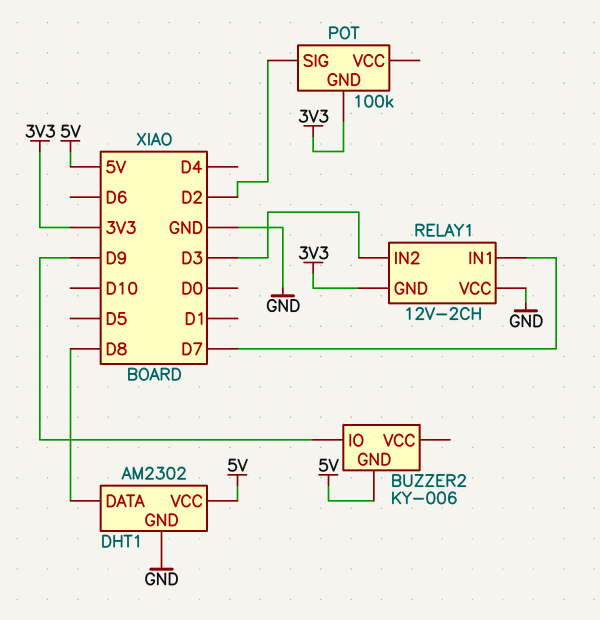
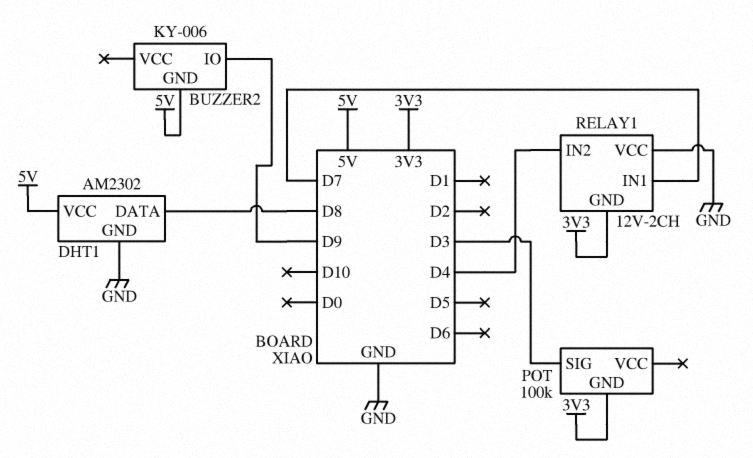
POT pin SIG: D2 -> D3
RELAY1 pin IN2: D3 -> D4

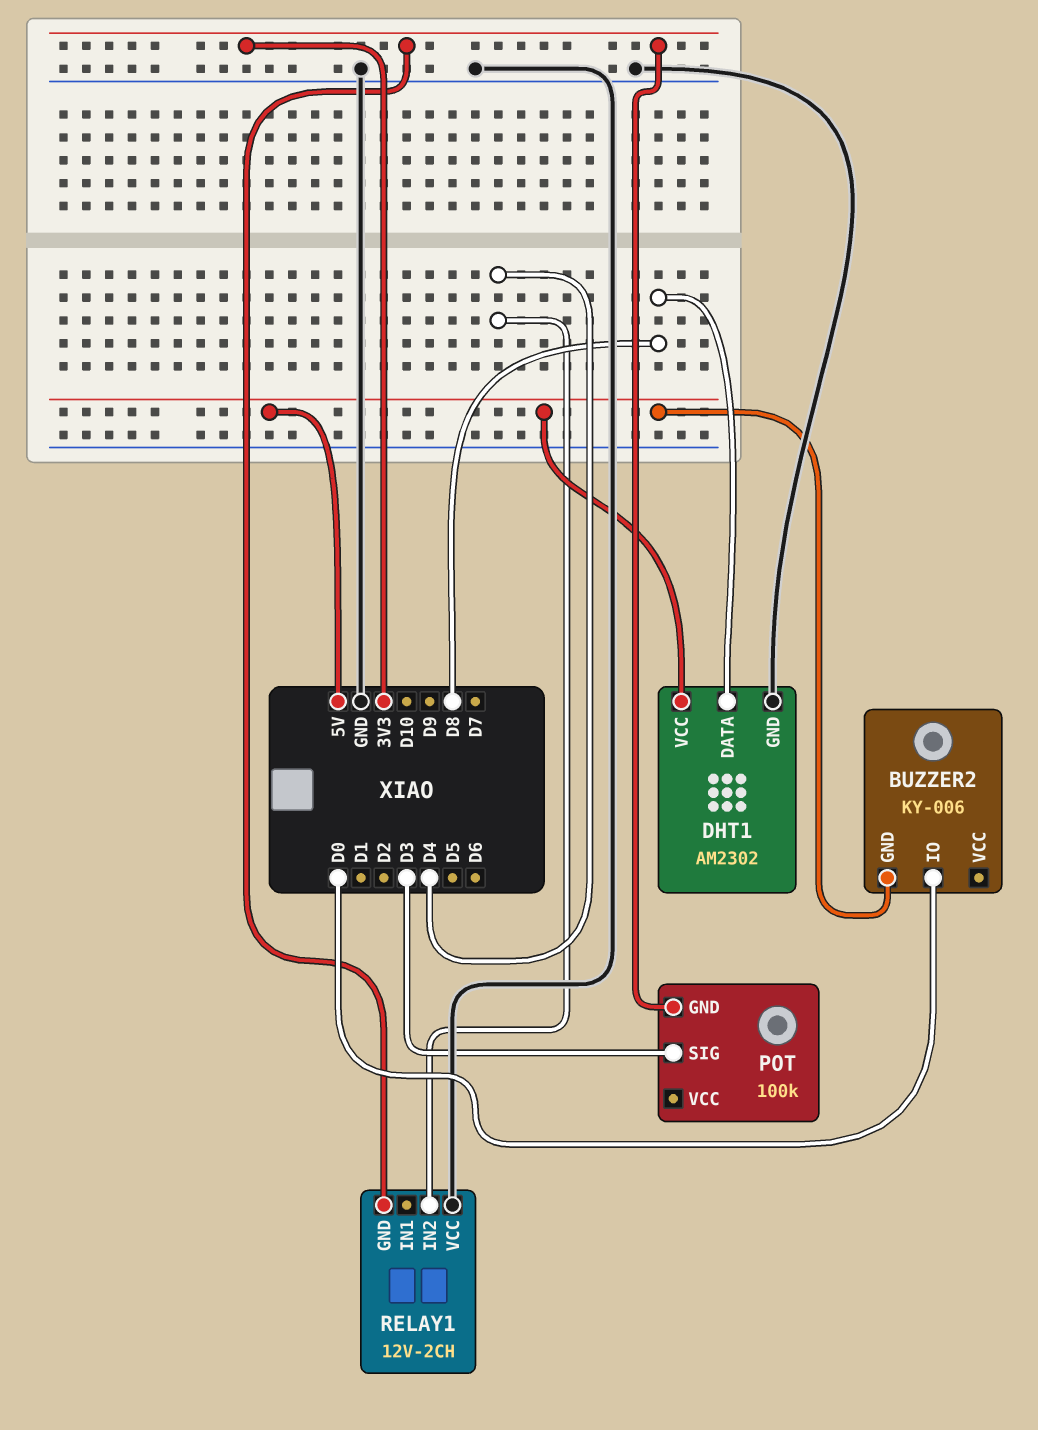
BUZZER2 pin IO: D9 -> D0
RELAY1 pin IN1: D7 -> none

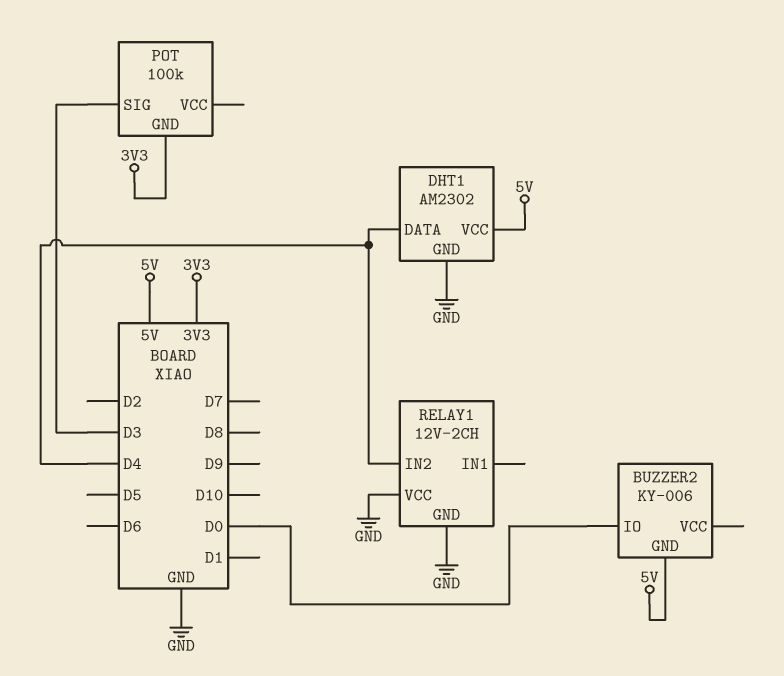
DHT1 pin DATA: D8 -> D4
RELAY1 pin GND: 3V3 -> GND

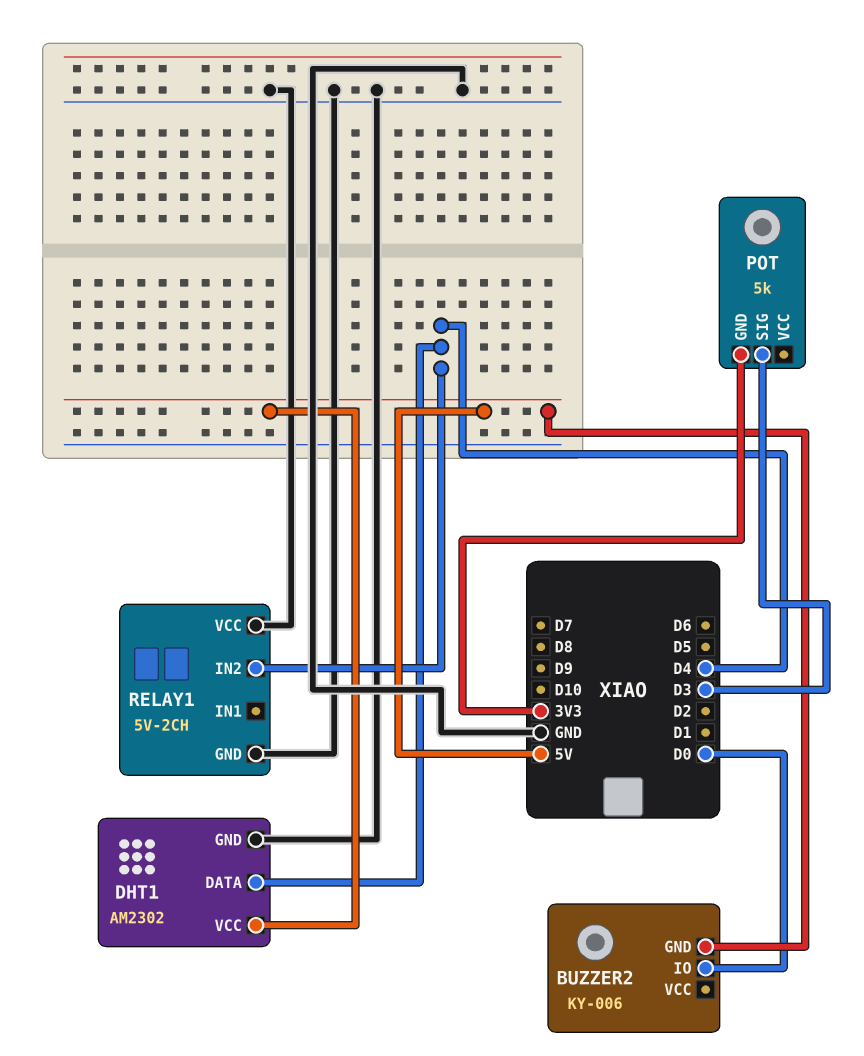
POT: 100k -> 5k
RELAY1: 12V-2CH -> 5V-2CH

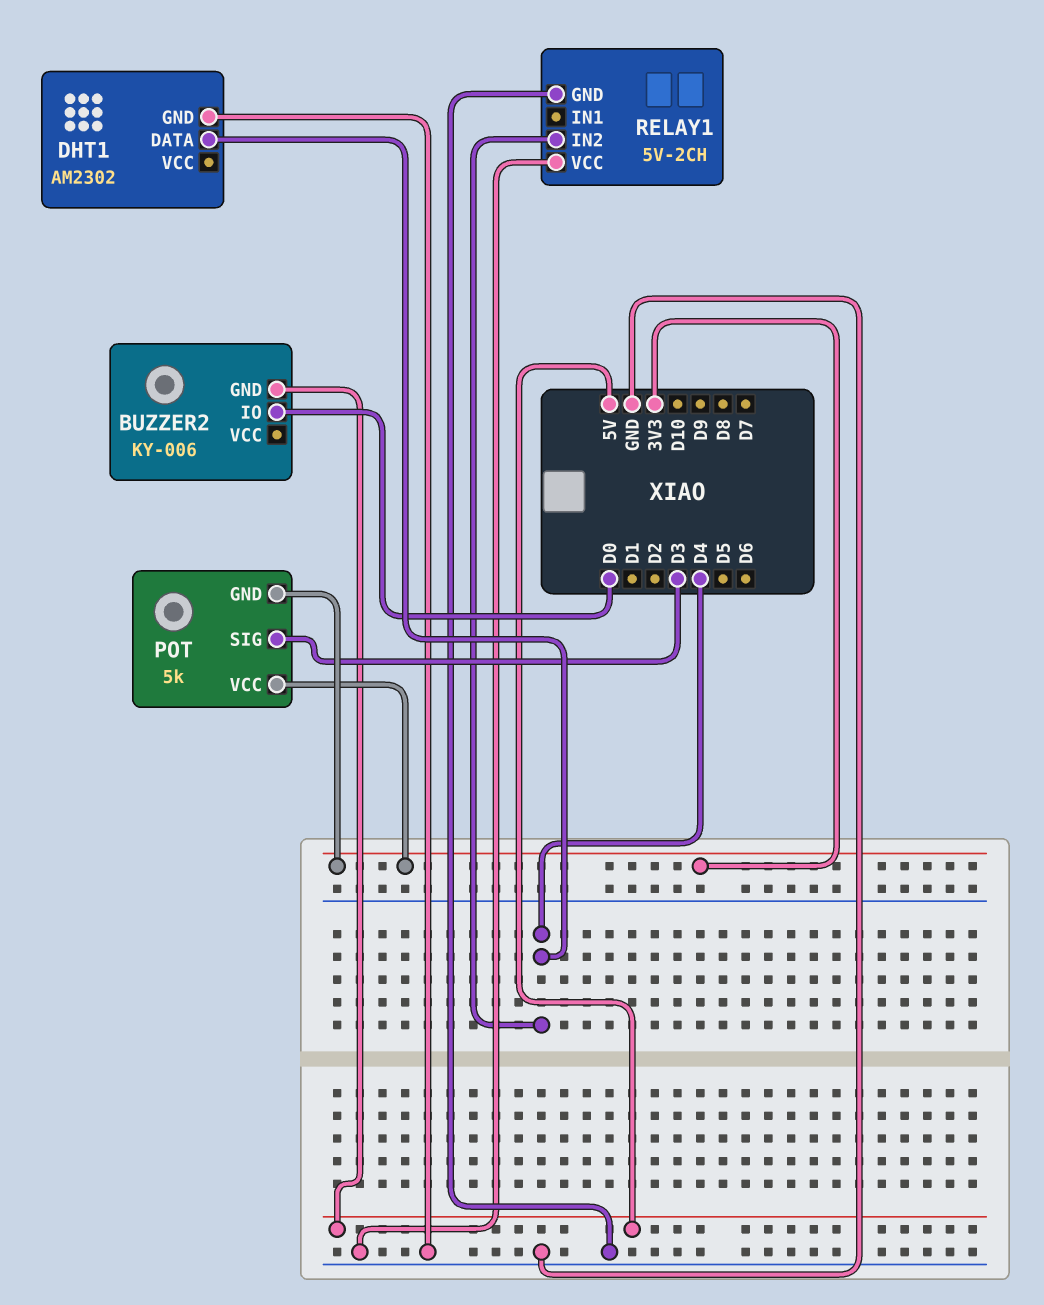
DHT1 pin VCC: 5V -> none
POT pin VCC: none -> 3V3

